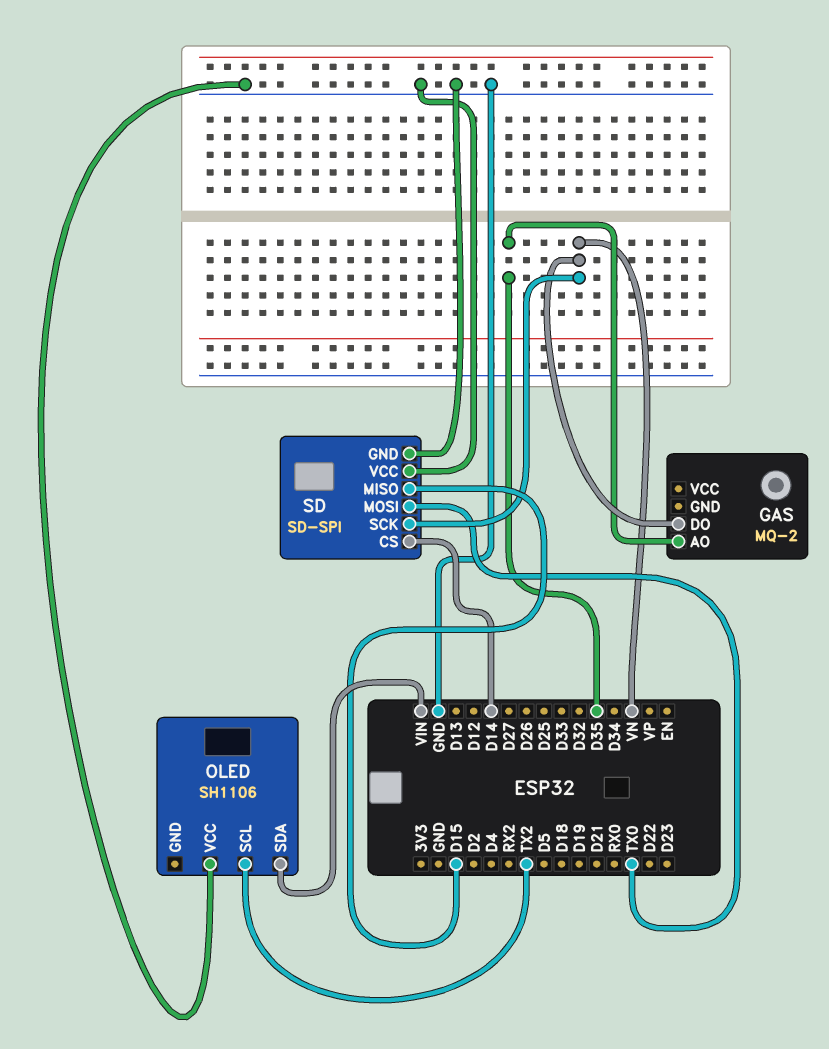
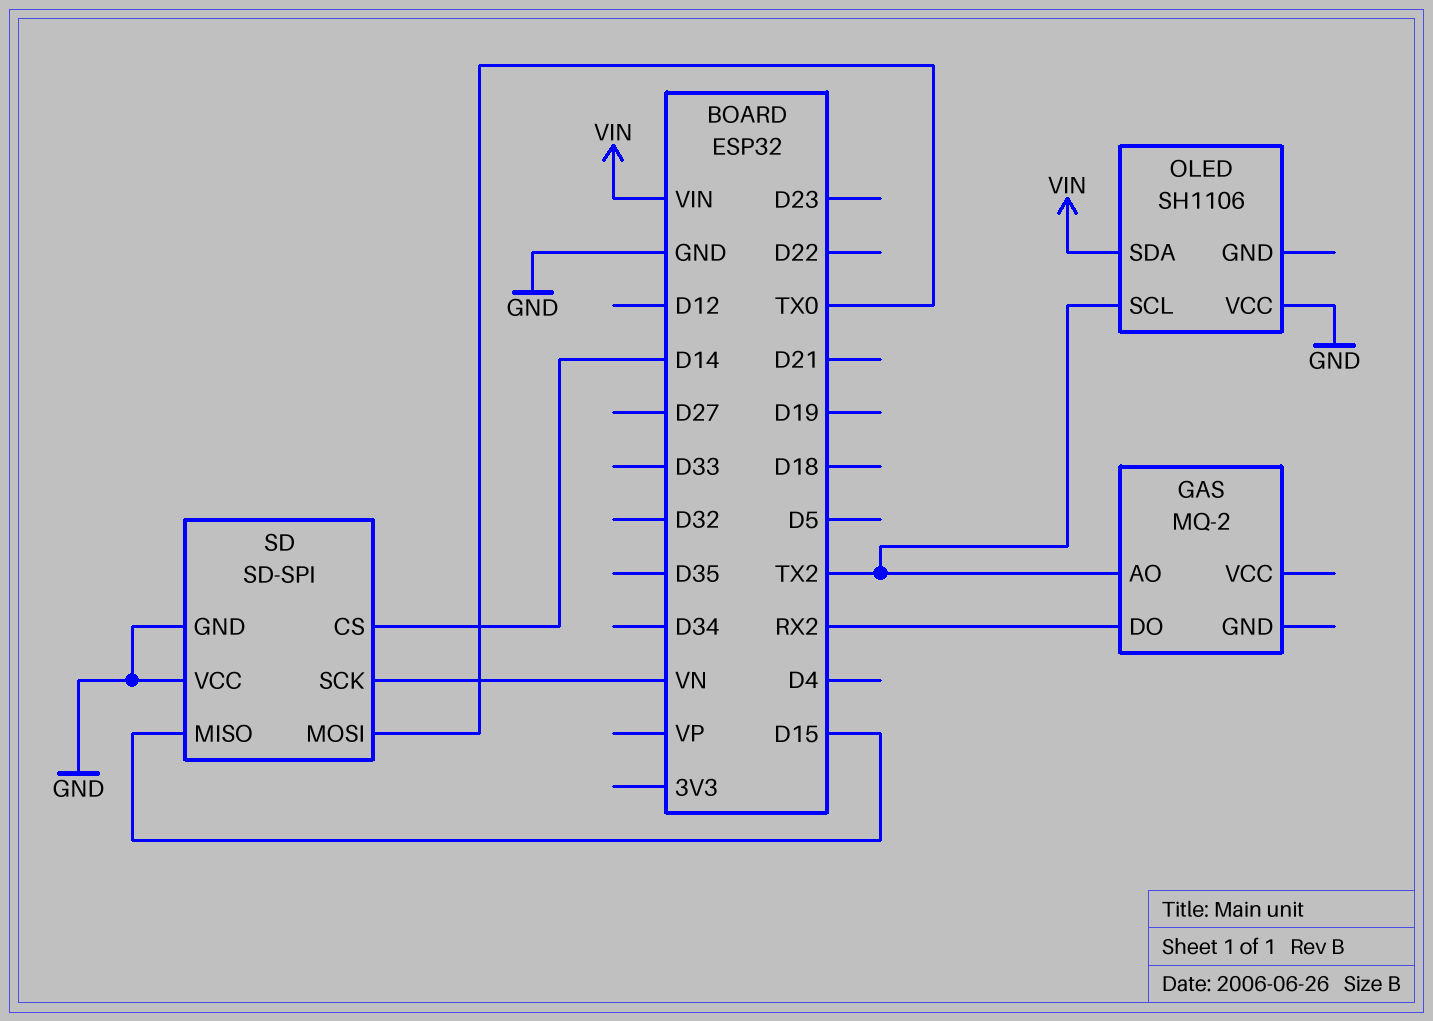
GAS pin AO: D35 -> TX2
GAS pin DO: VN -> RX2

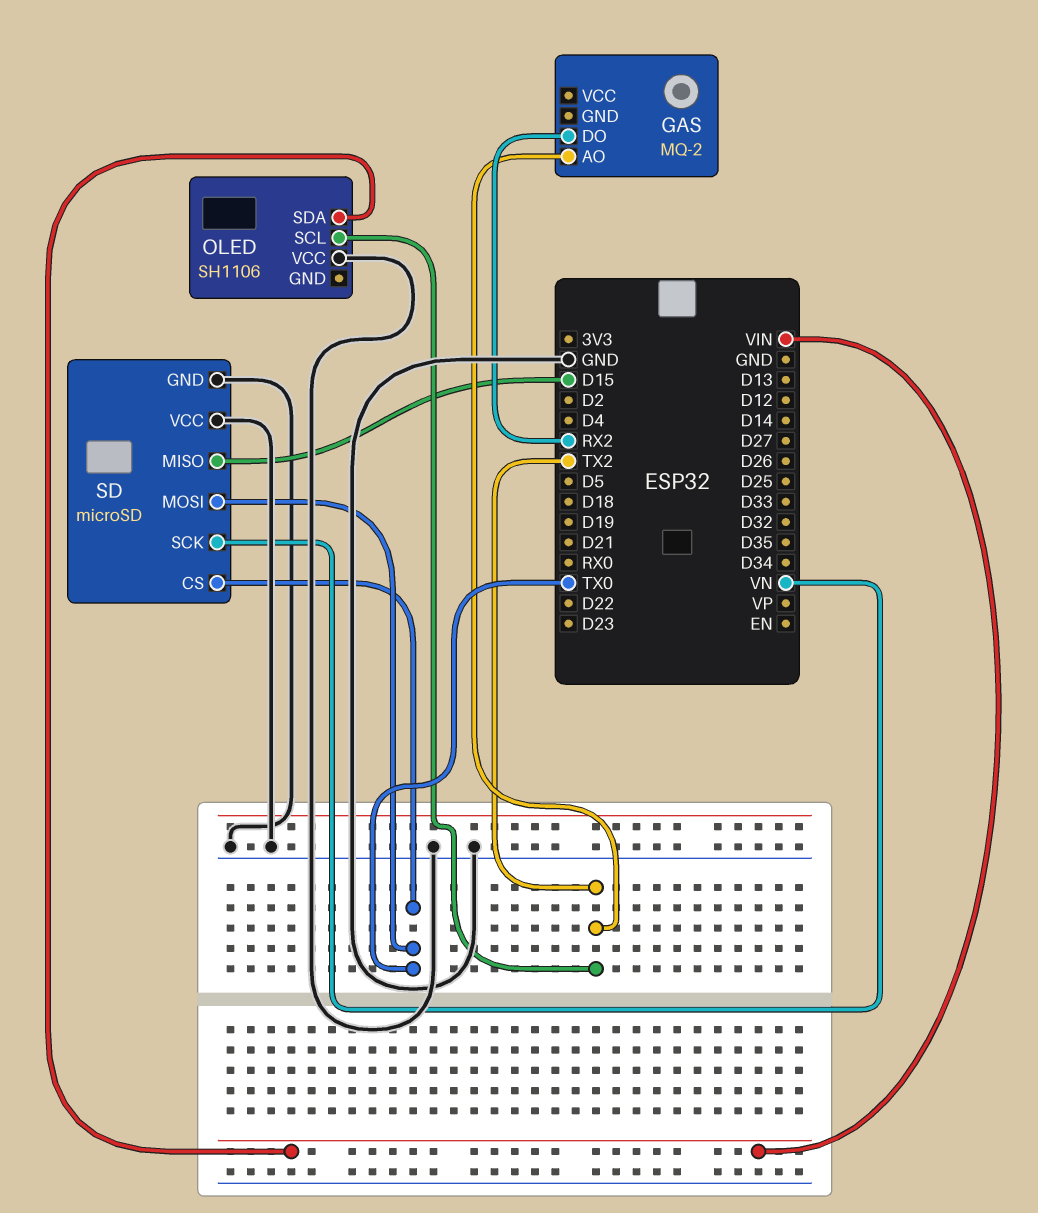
SD: SD-SPI -> microSD
SD pin CS: D14 -> TX0

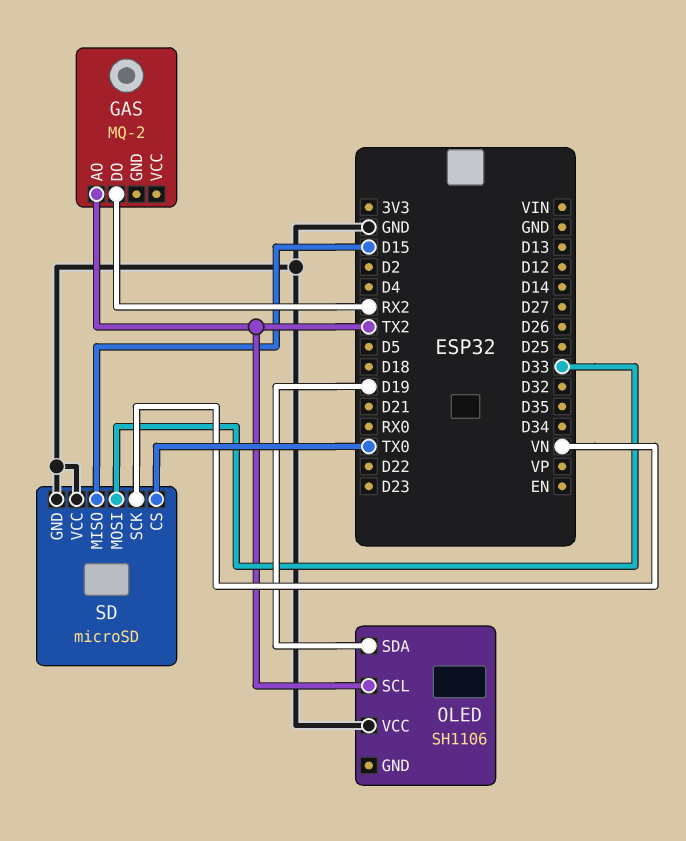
OLED pin SDA: VIN -> D19
SD pin MOSI: TX0 -> D33

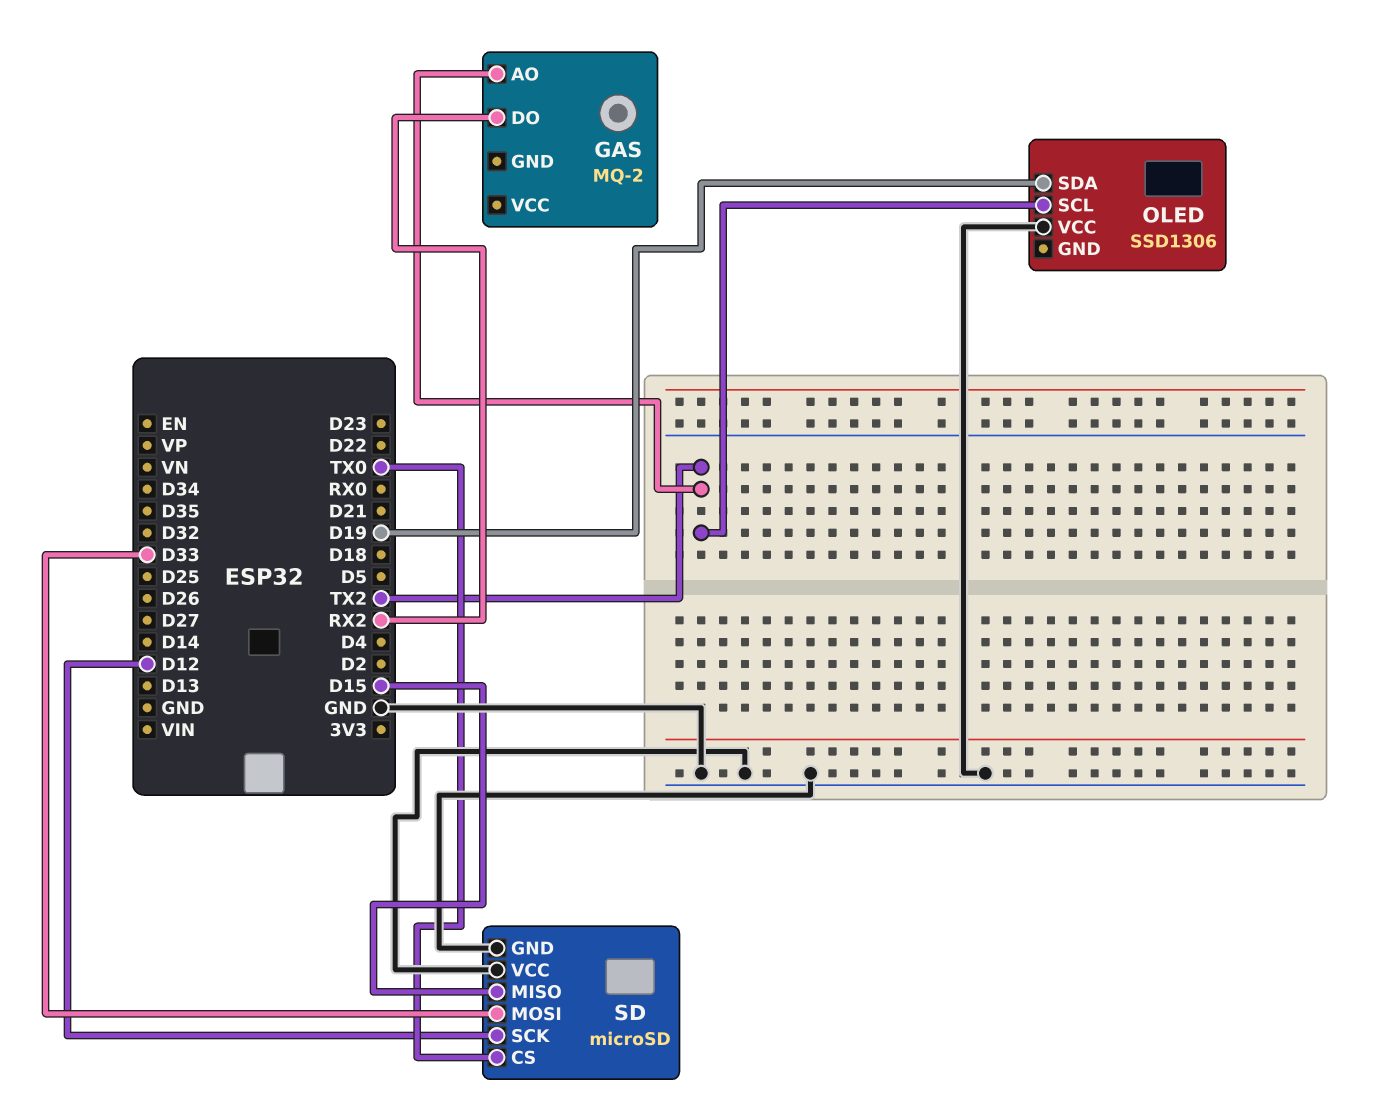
OLED: SH1106 -> SSD1306
SD pin SCK: VN -> D12

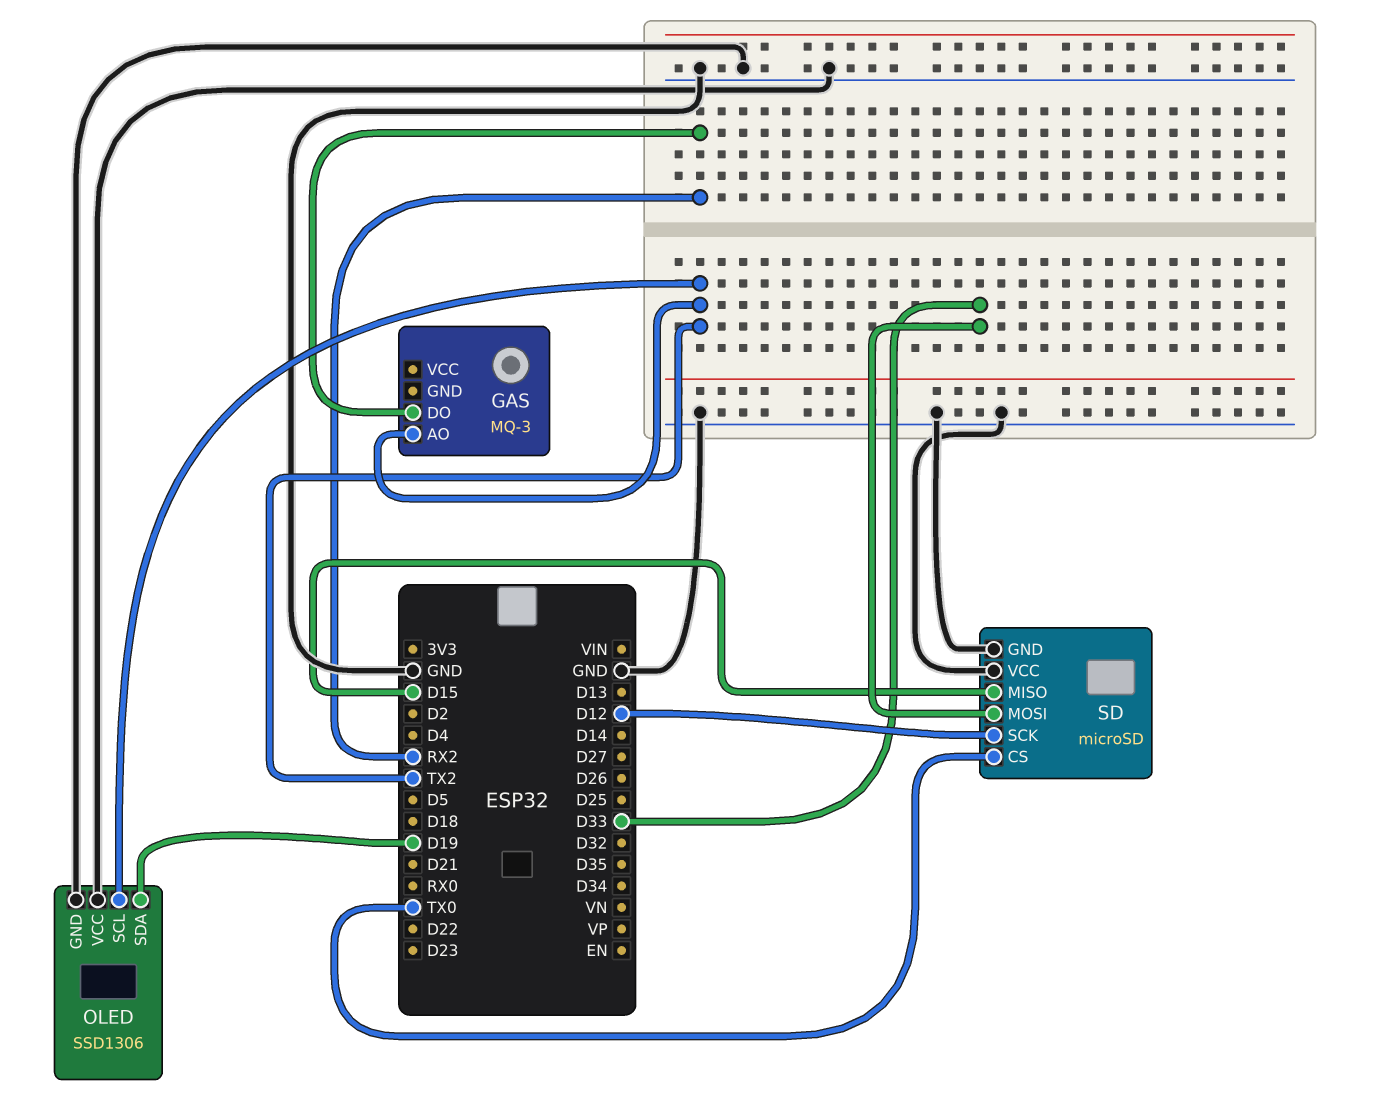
GAS: MQ-2 -> MQ-3
OLED pin GND: none -> GND

